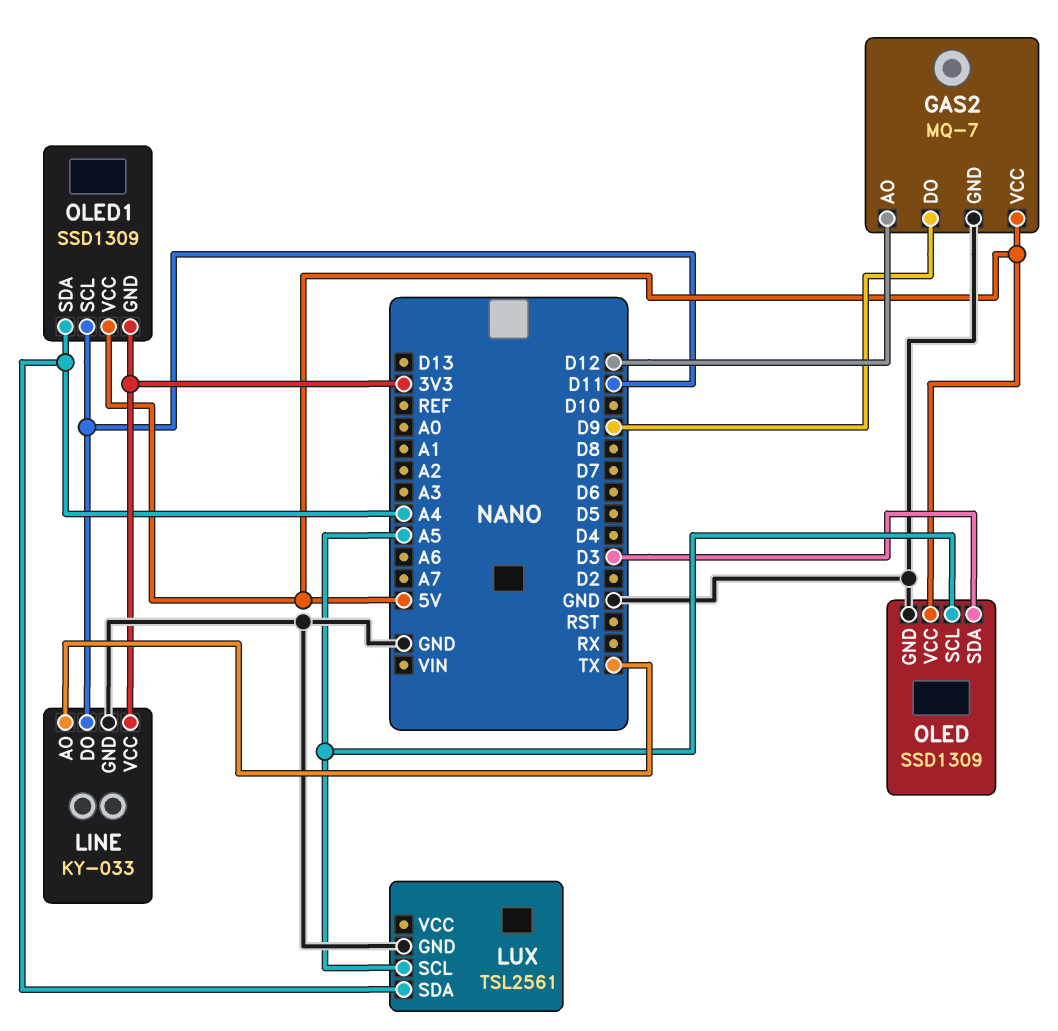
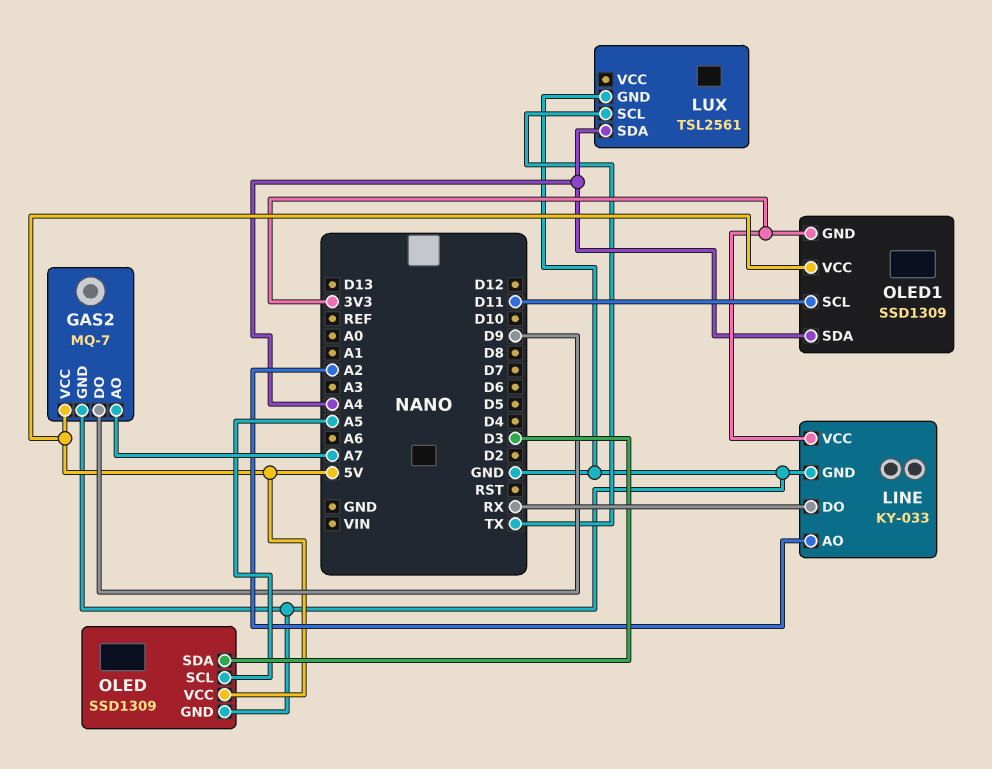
GAS2 pin AO: D12 -> A7
LINE pin AO: TX -> A2
LINE pin DO: D11 -> RX
LUX pin SCL: A5 -> TX

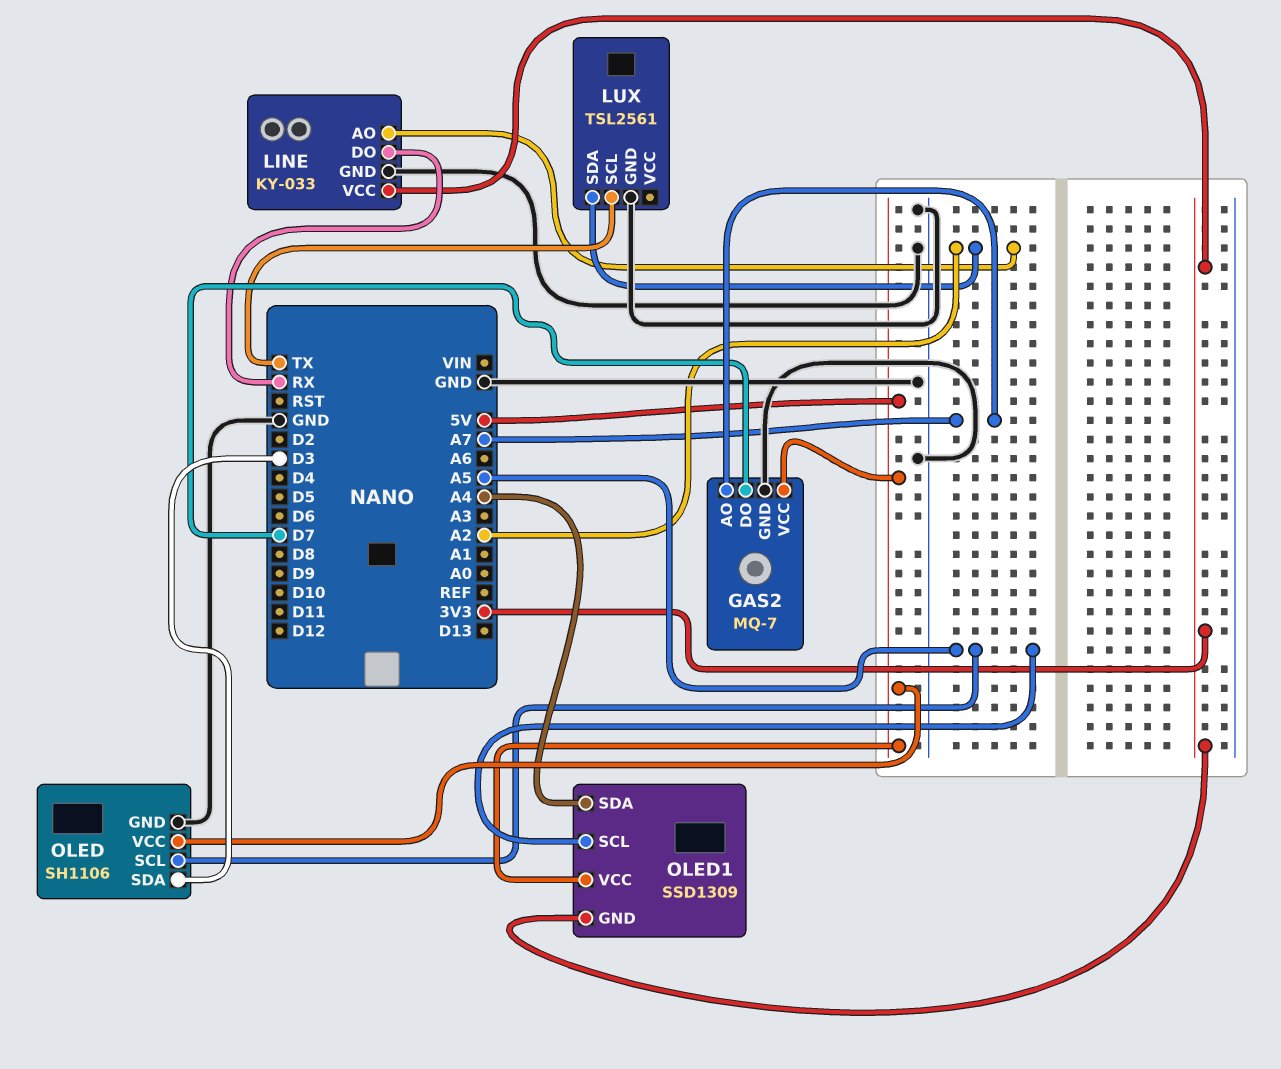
GAS2 pin DO: D9 -> D7
LUX pin SDA: A4 -> A2
OLED: SSD1309 -> SH1106
OLED1 pin SCL: D11 -> A5

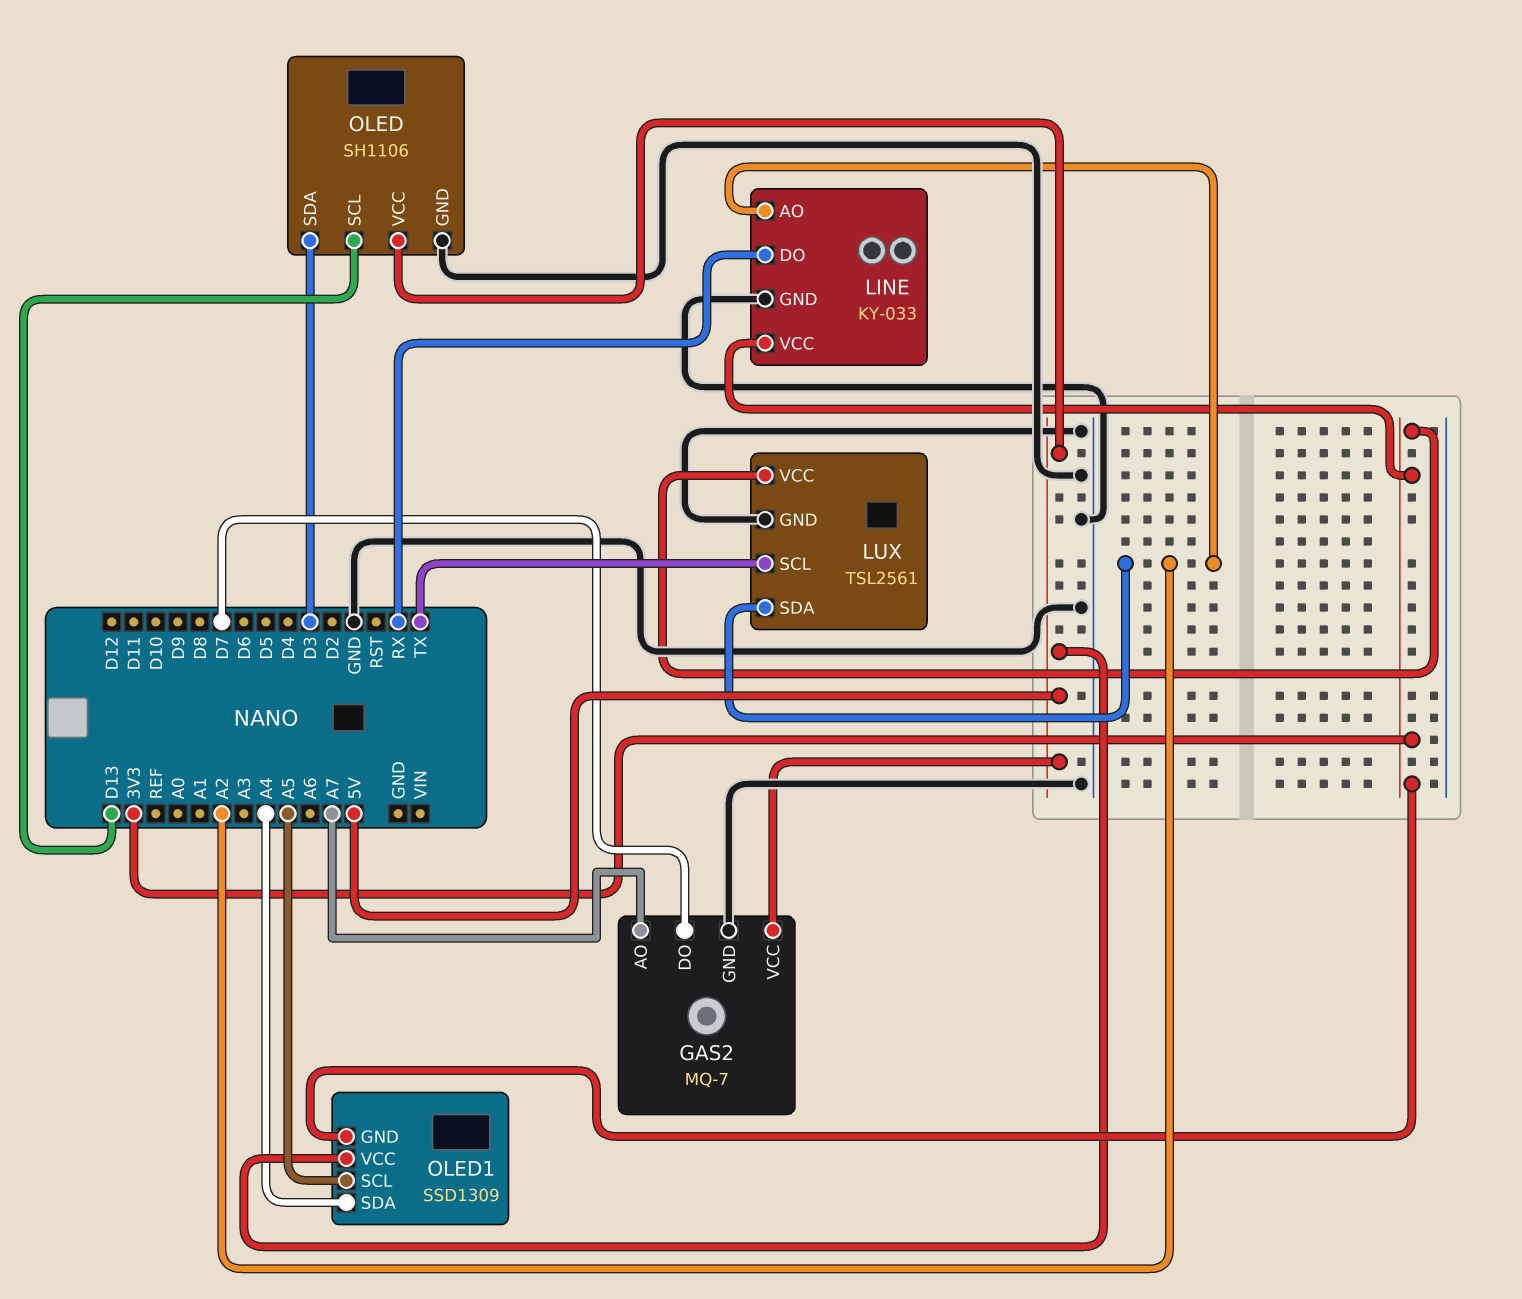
LUX pin VCC: none -> 3V3
OLED pin SCL: A5 -> D13

